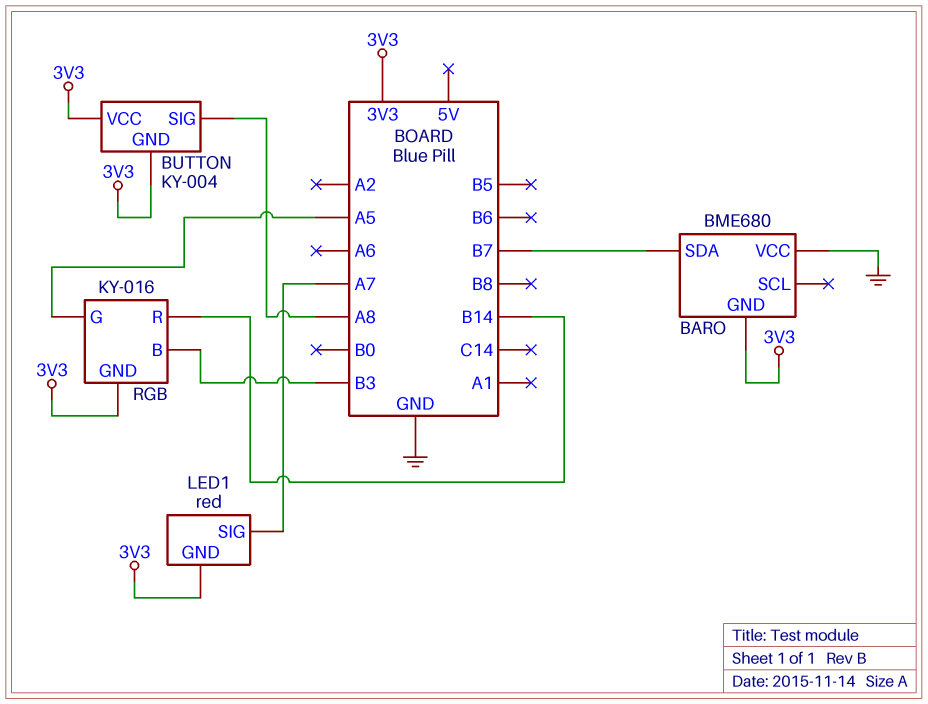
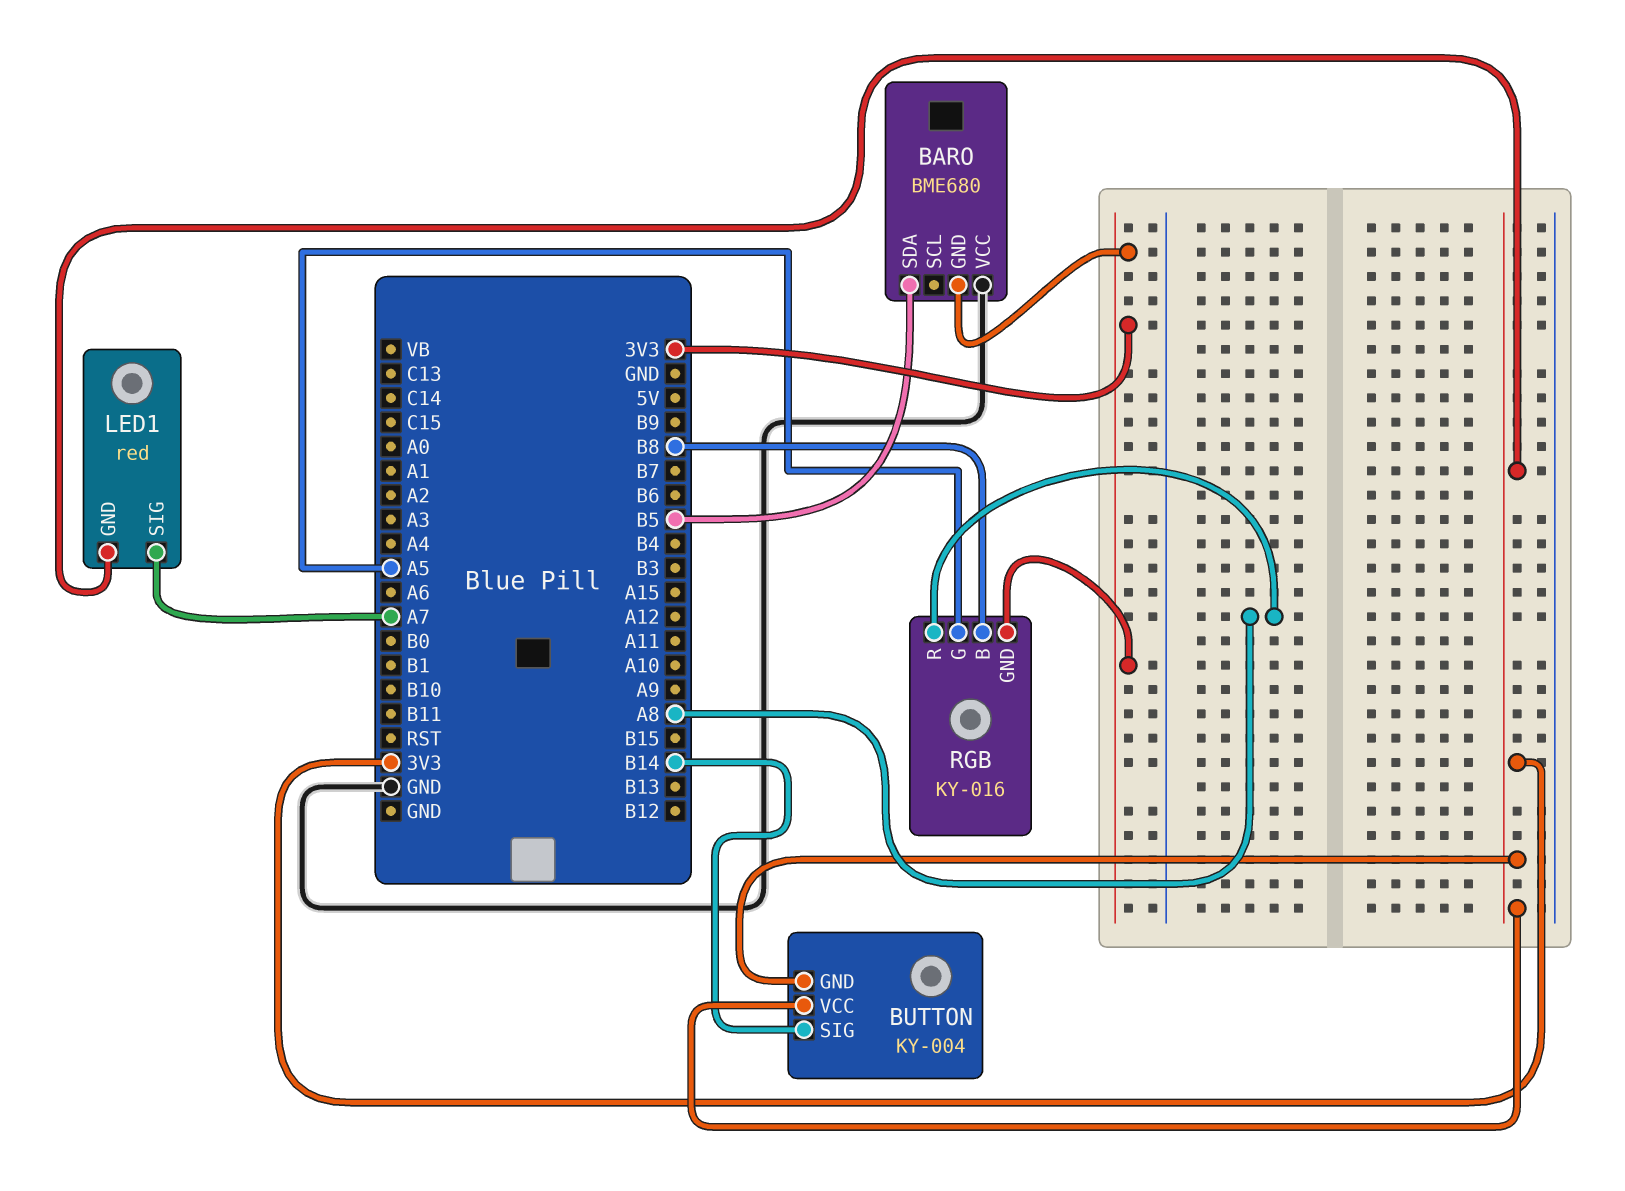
BARO pin SDA: B7 -> B5
BUTTON pin SIG: A8 -> B14
RGB pin B: B3 -> B8
RGB pin R: B14 -> A8

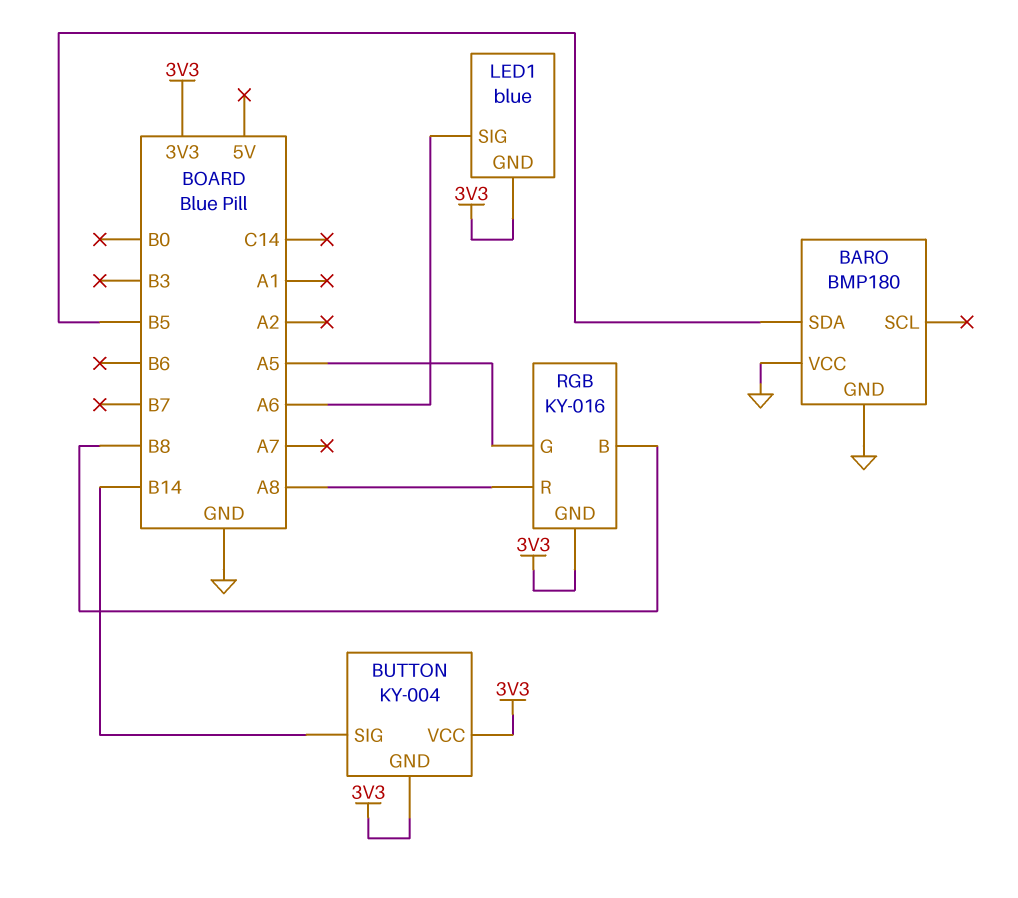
BARO: BME680 -> BMP180
BARO pin GND: 3V3 -> GND
LED1: red -> blue
LED1 pin SIG: A7 -> A6

